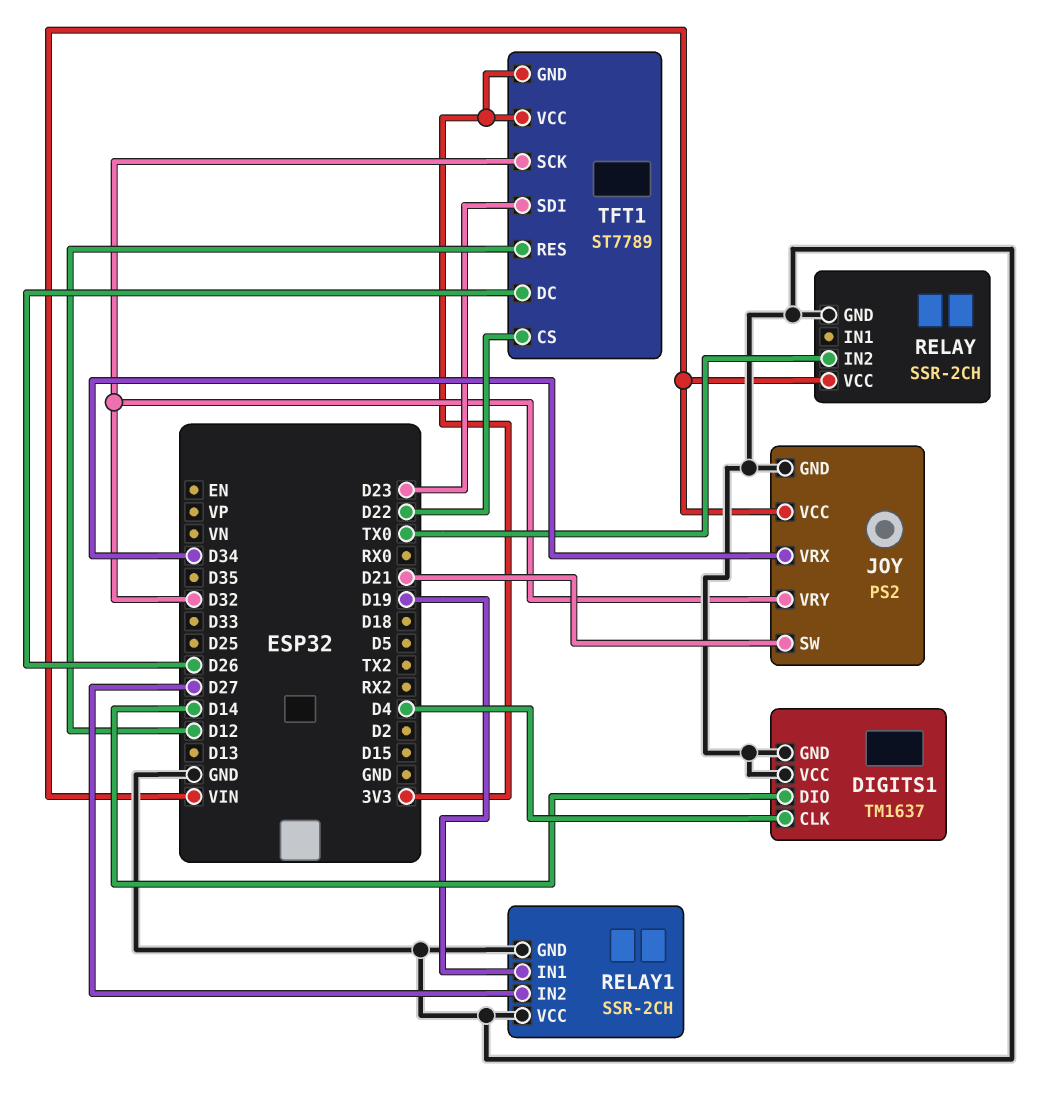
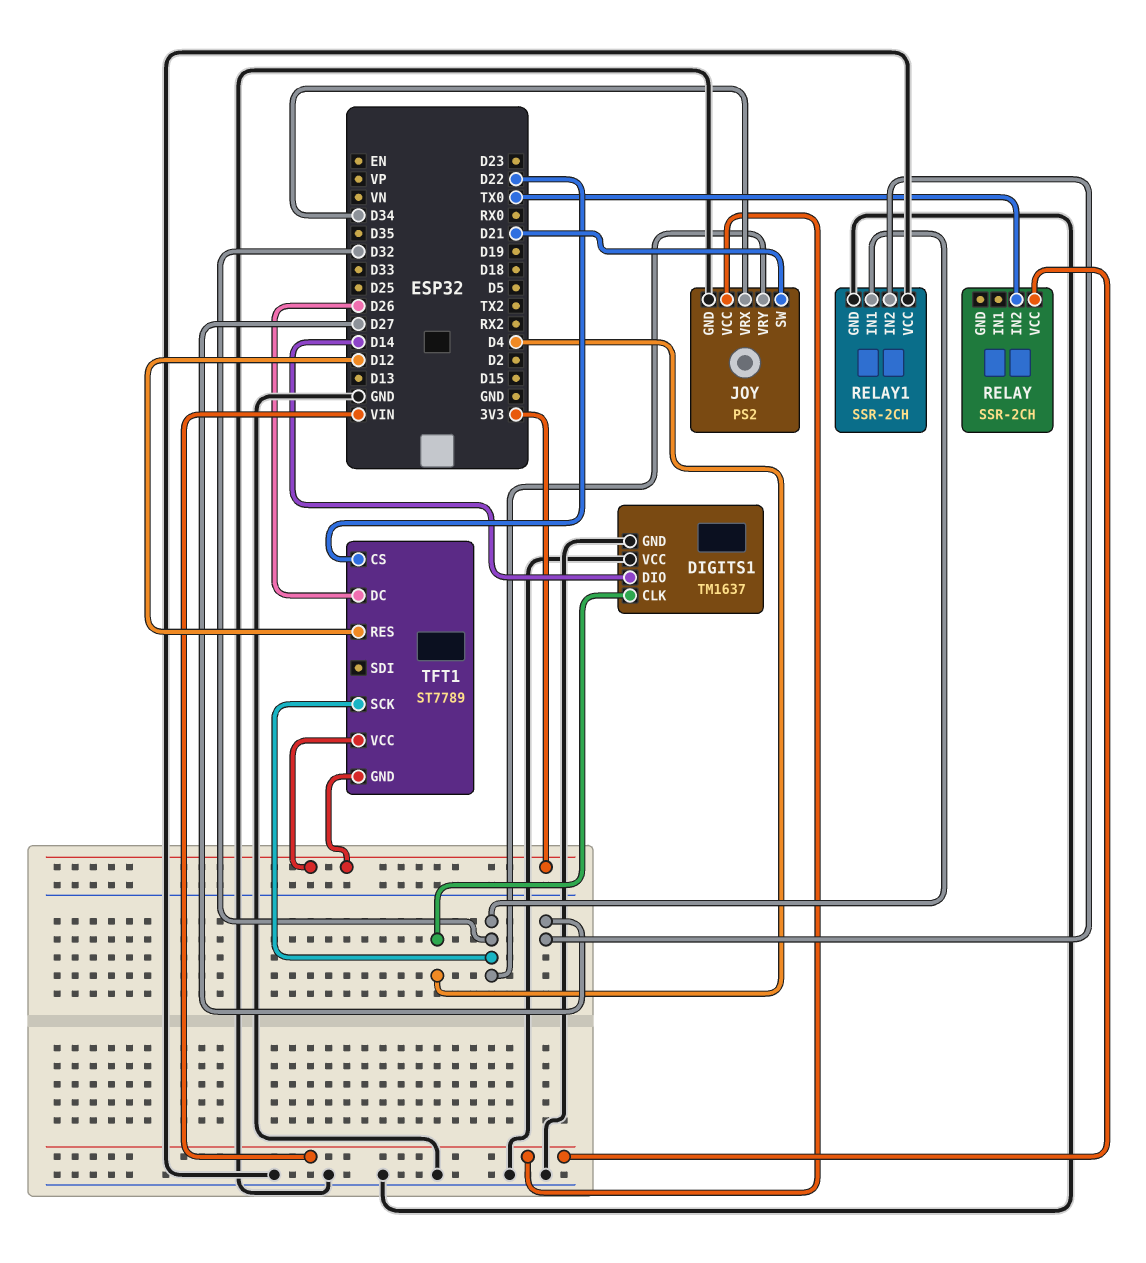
RELAY pin GND: GND -> none
RELAY1 pin IN1: D19 -> D32
TFT1 pin SDI: D23 -> none

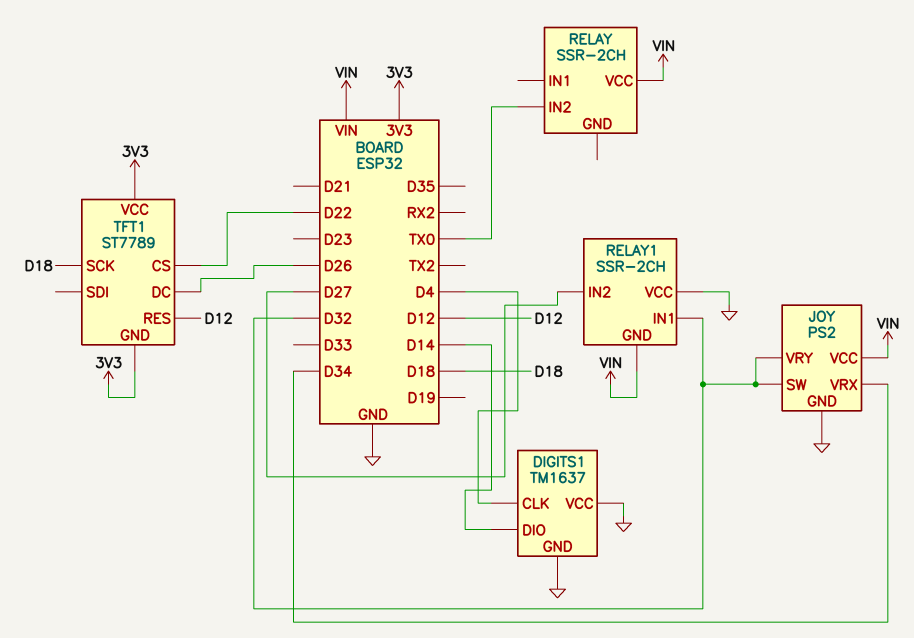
JOY pin SW: D21 -> D32
RELAY1 pin GND: GND -> VIN
TFT1 pin SCK: D32 -> D18

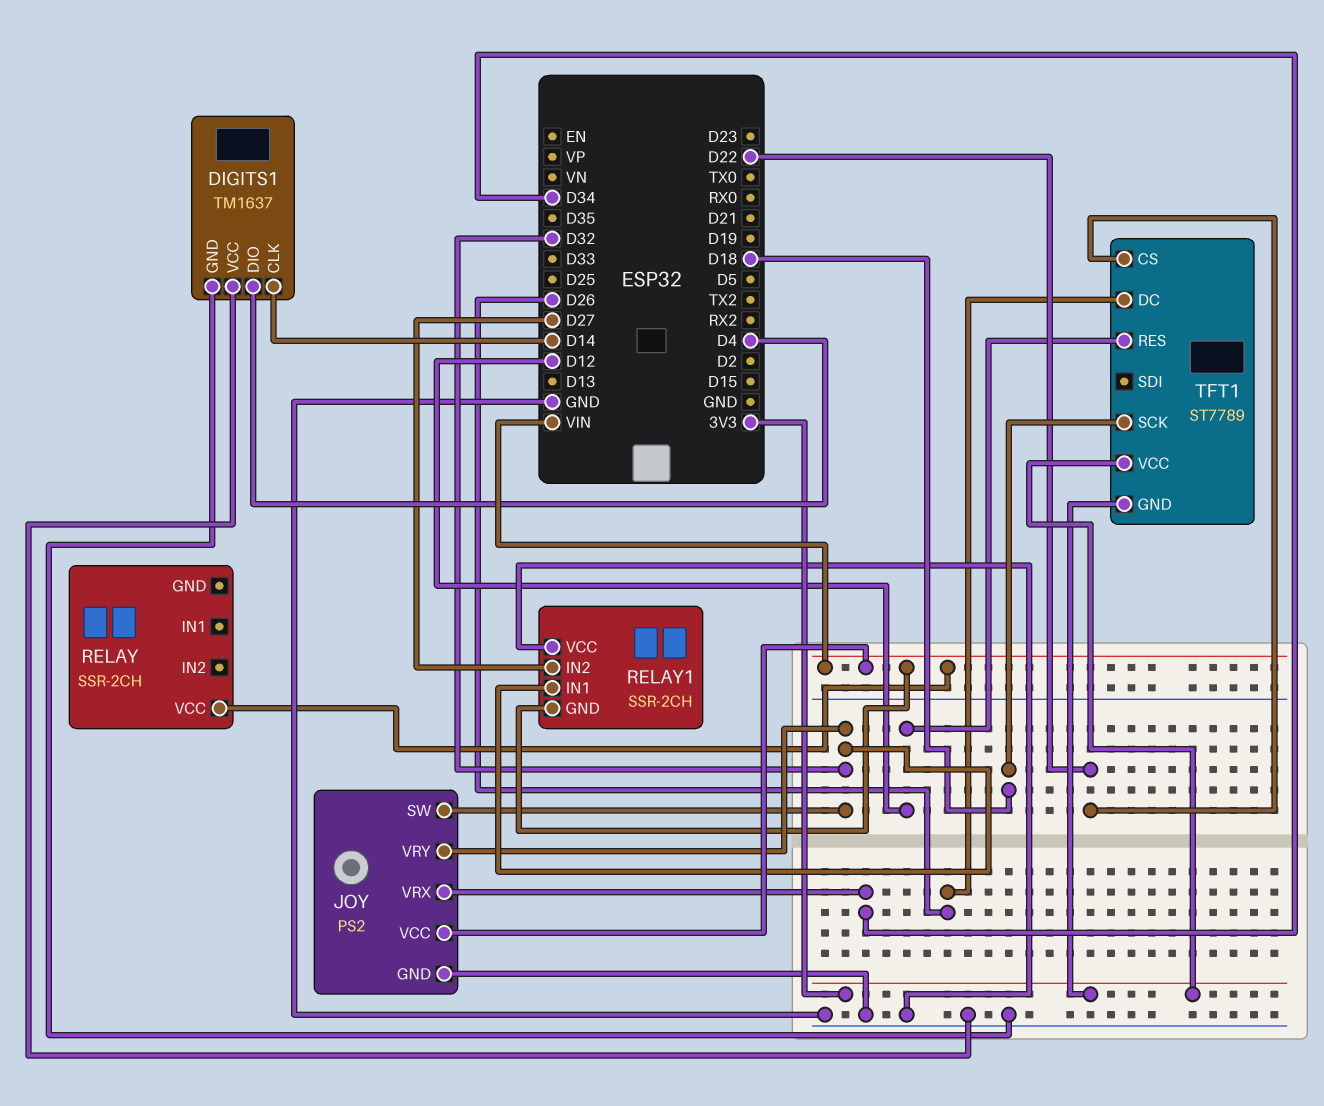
DIGITS1 pin CLK: D4 -> D14
DIGITS1 pin DIO: D14 -> D4
RELAY pin IN2: TX0 -> none

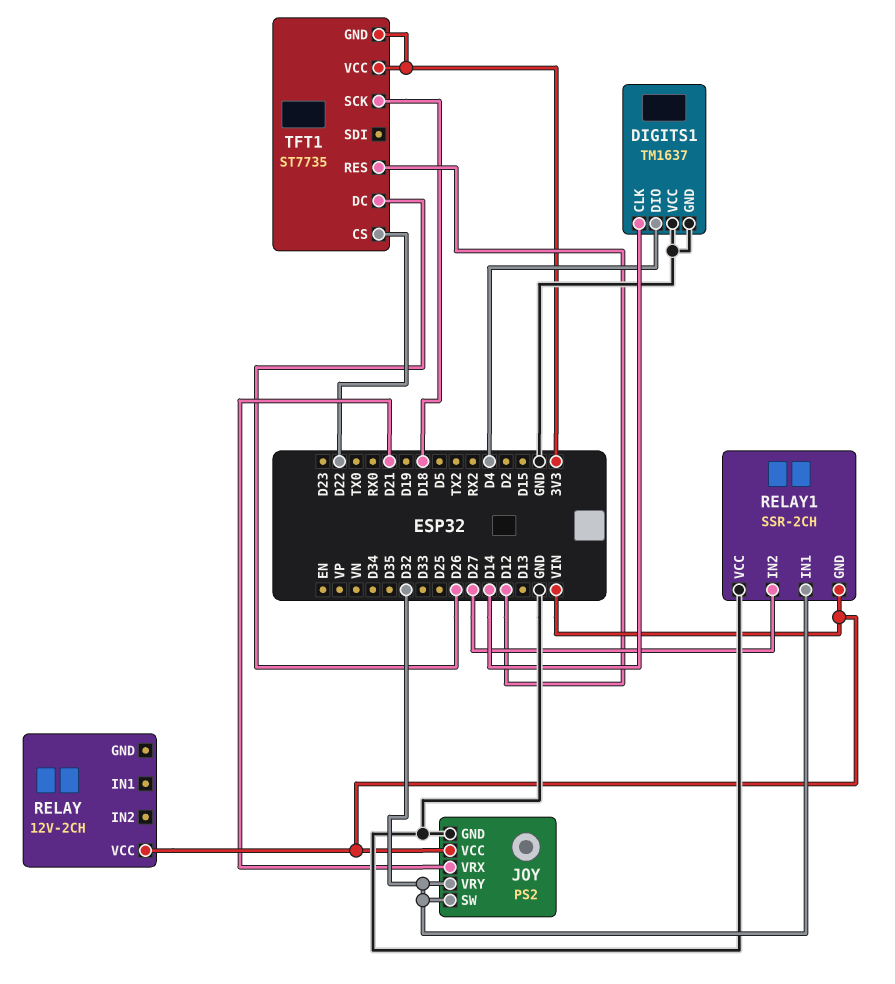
JOY pin VRX: D34 -> D21
RELAY: SSR-2CH -> 12V-2CH
TFT1: ST7789 -> ST7735

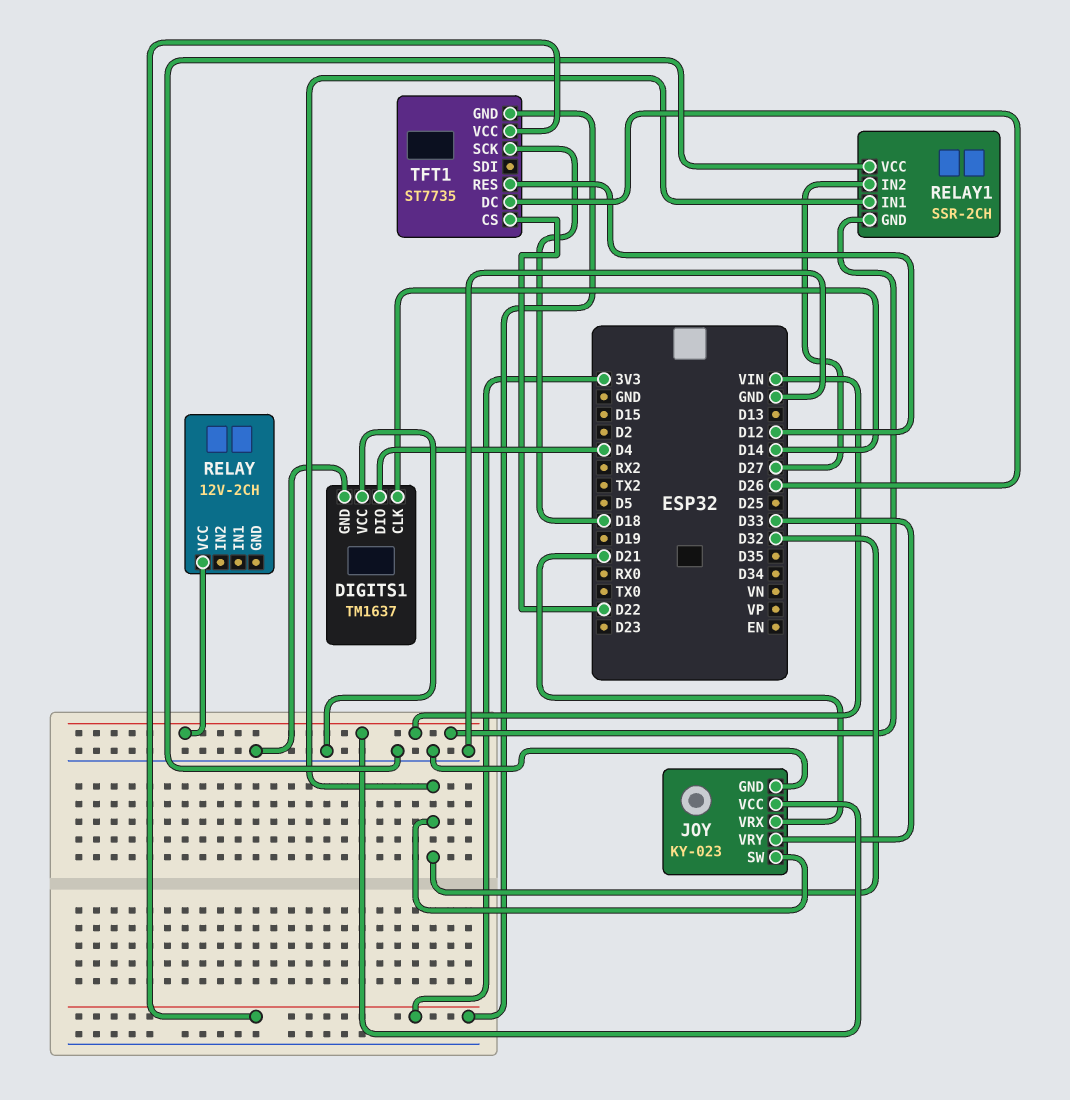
JOY: PS2 -> KY-023
JOY pin VRY: D32 -> D33

